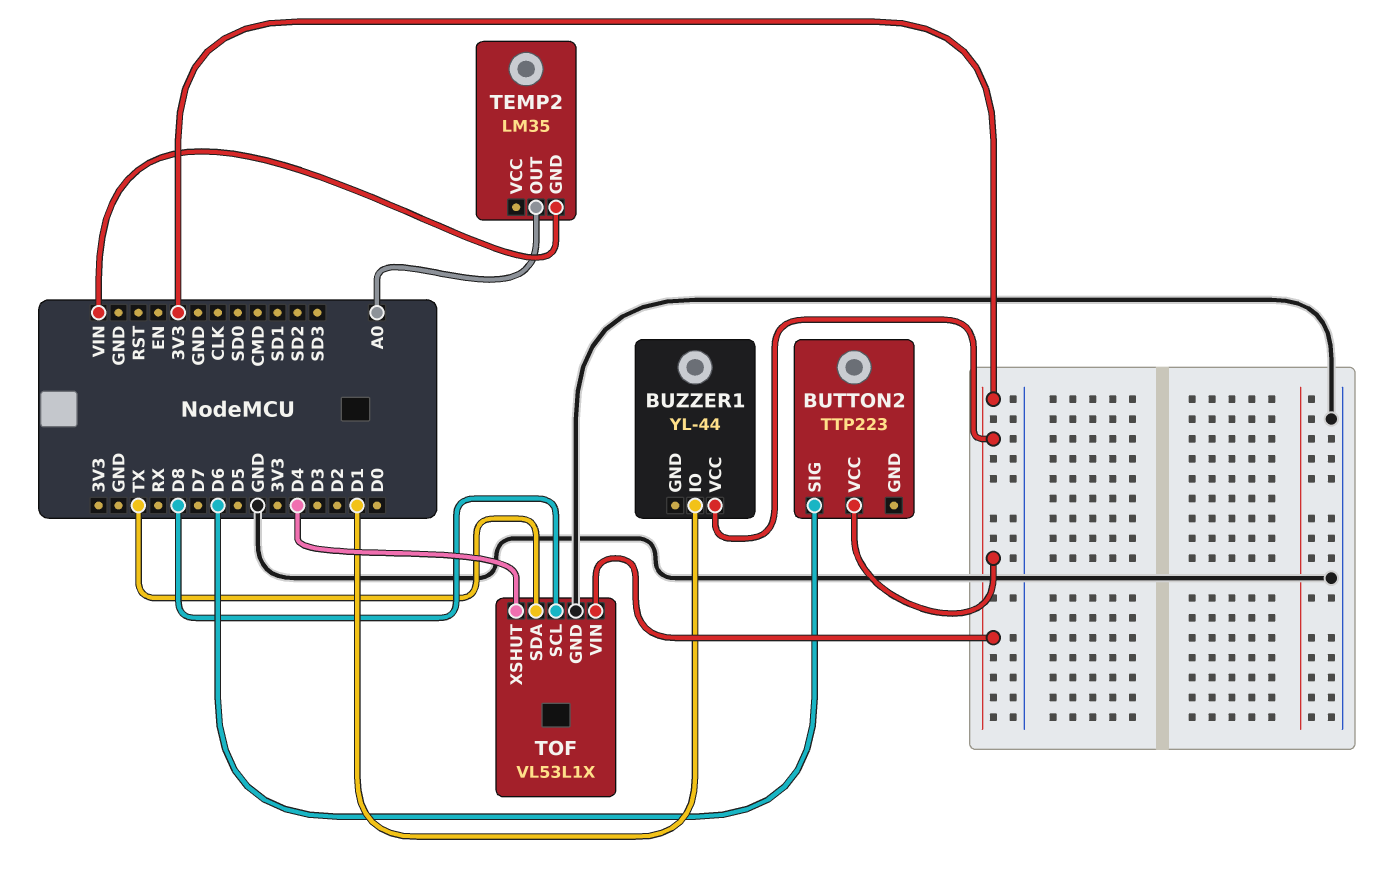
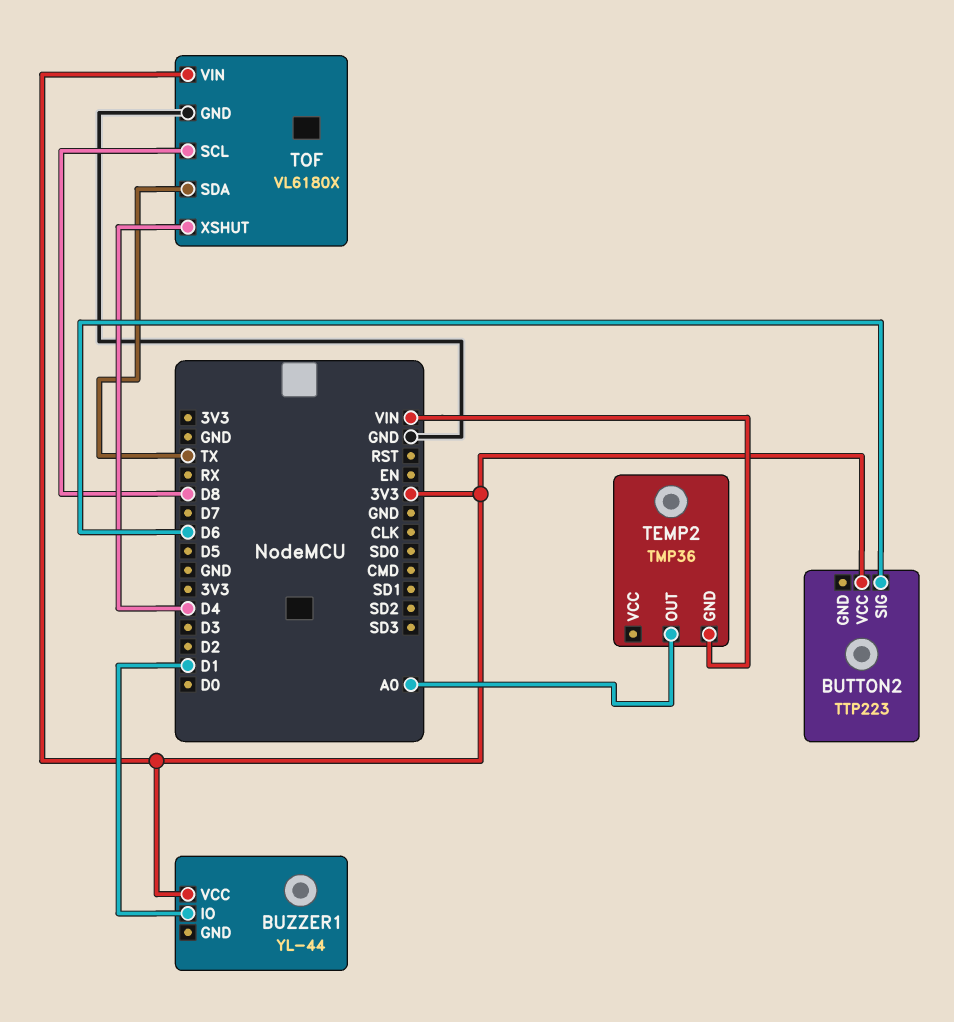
TEMP2: LM35 -> TMP36
TOF: VL53L1X -> VL6180X

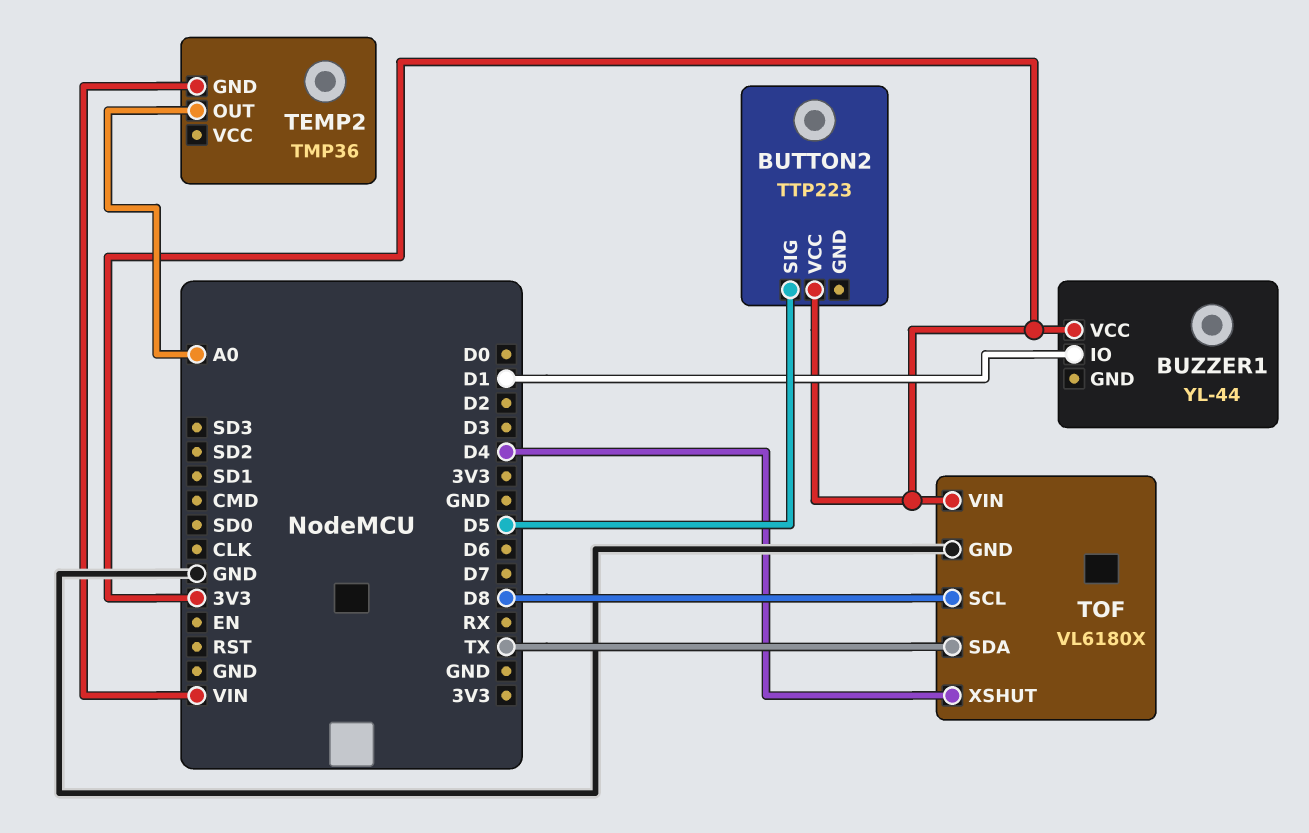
BUTTON2 pin SIG: D6 -> D5

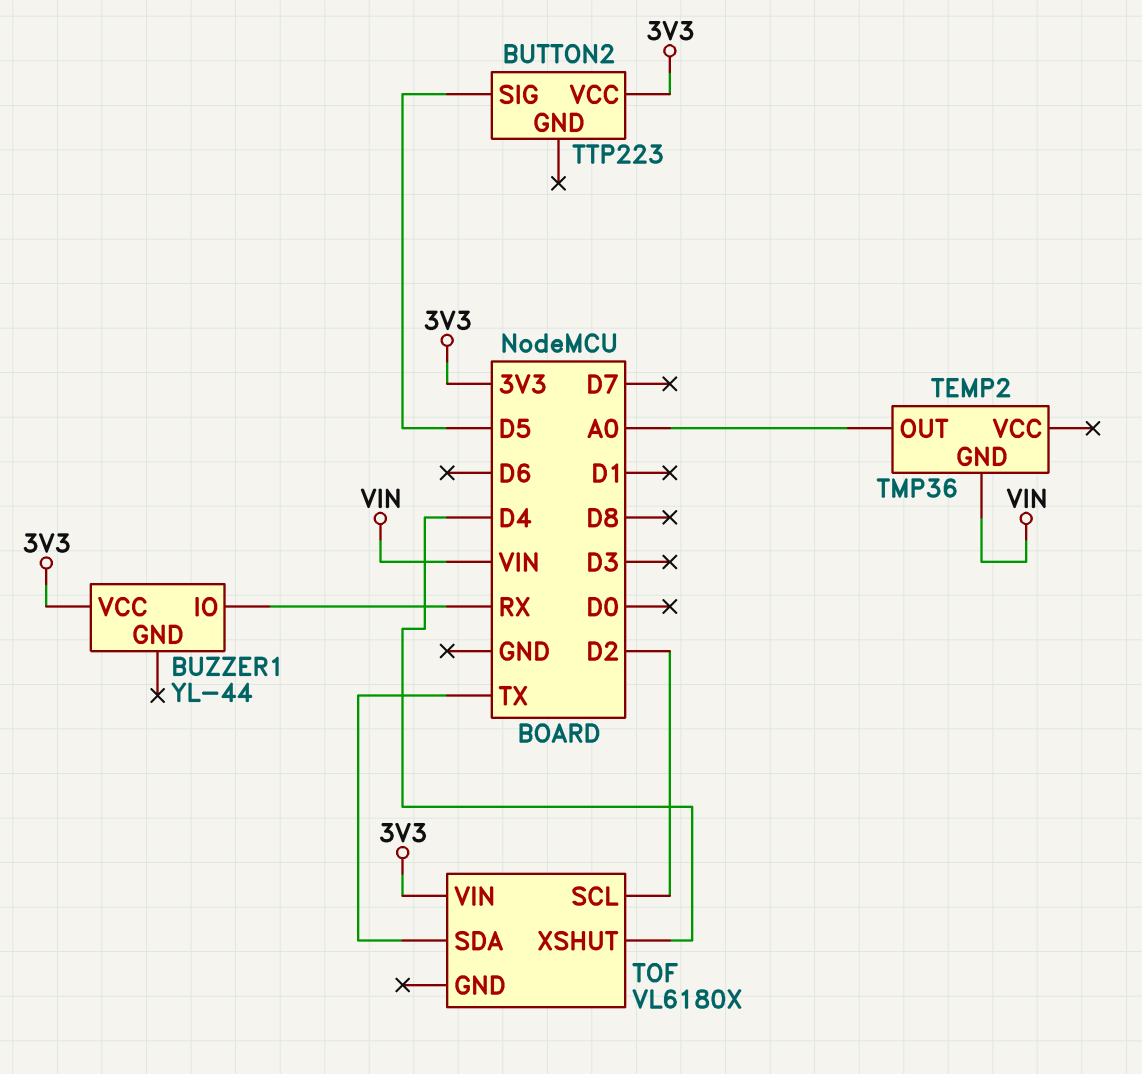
BUZZER1 pin IO: D1 -> RX
TOF pin GND: GND -> none
TOF pin SCL: D8 -> D2

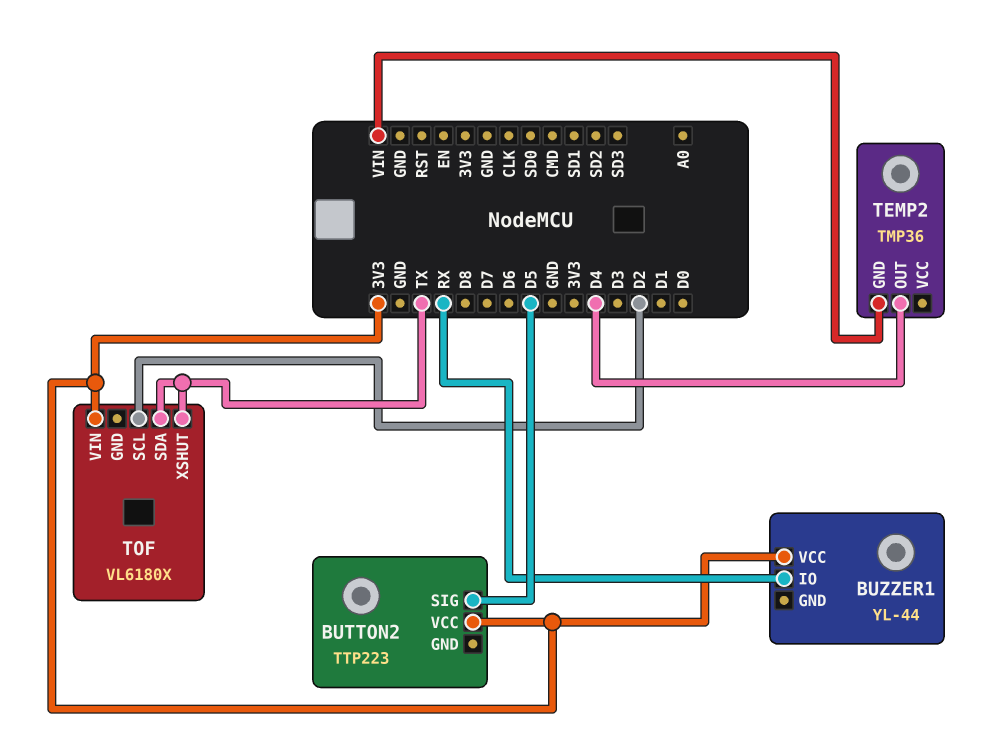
TEMP2 pin OUT: A0 -> D4
TOF pin XSHUT: D4 -> TX

